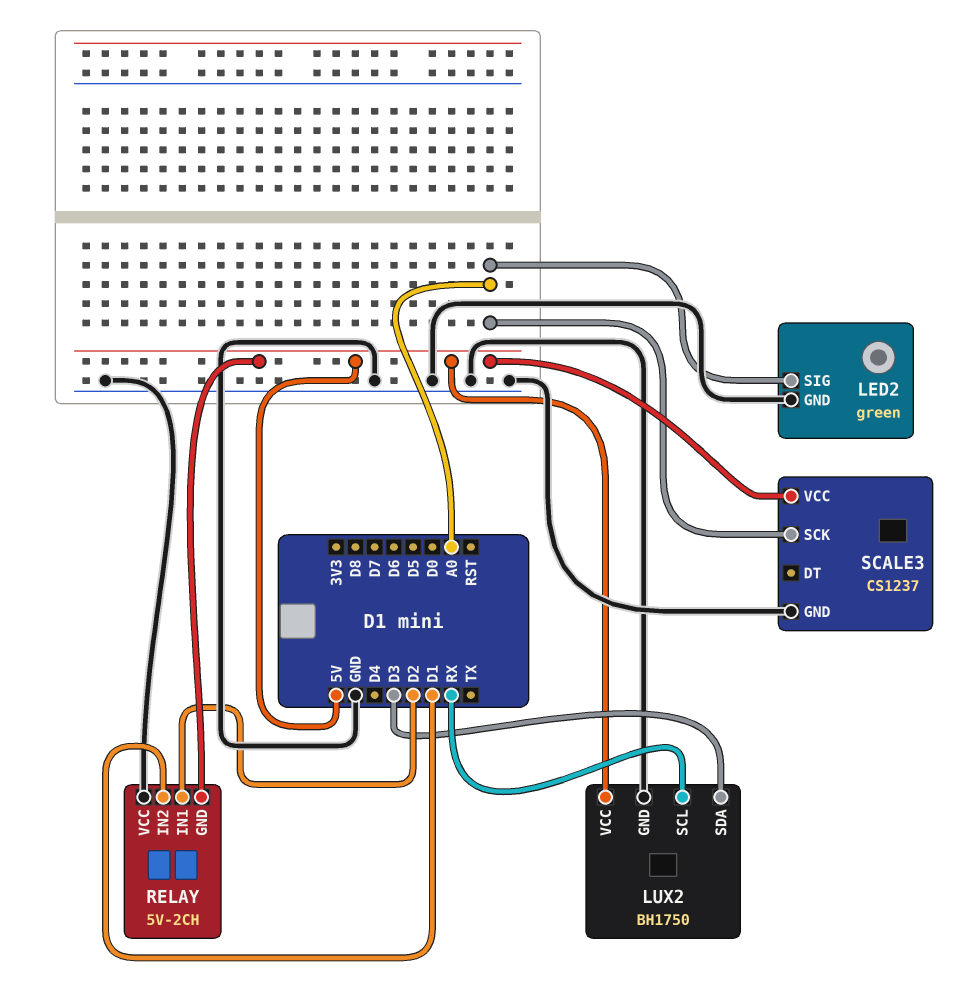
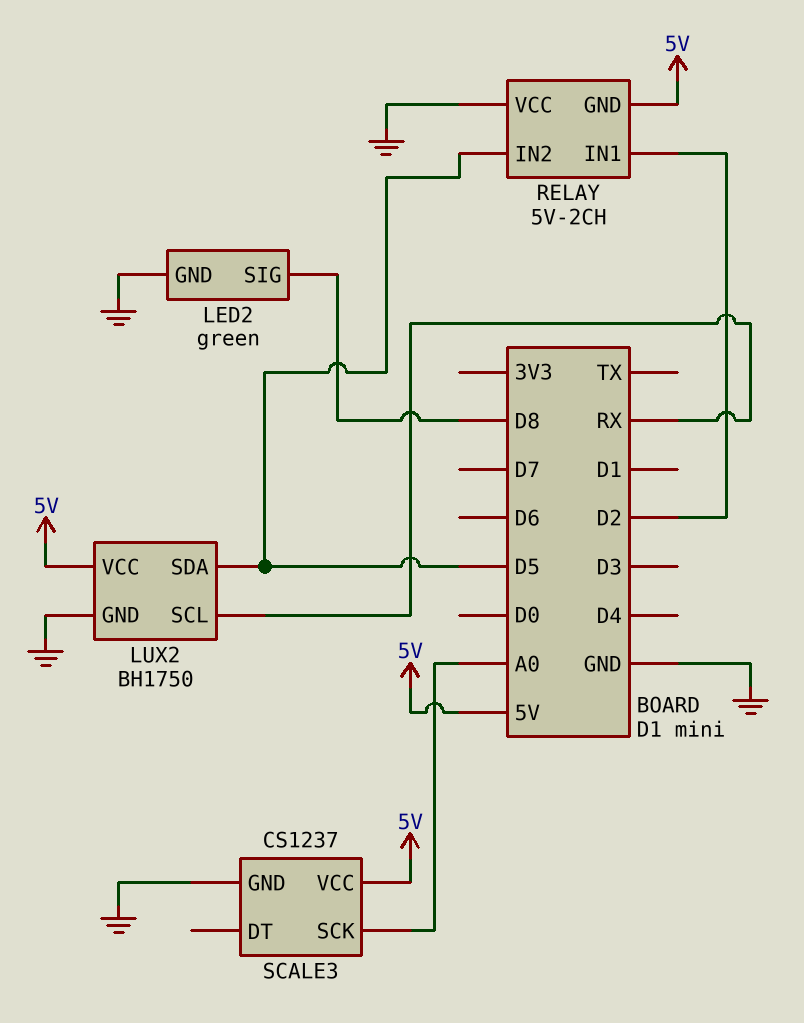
LED2 pin SIG: A0 -> D8
LUX2 pin SDA: D3 -> D5
RELAY pin IN2: D1 -> D5

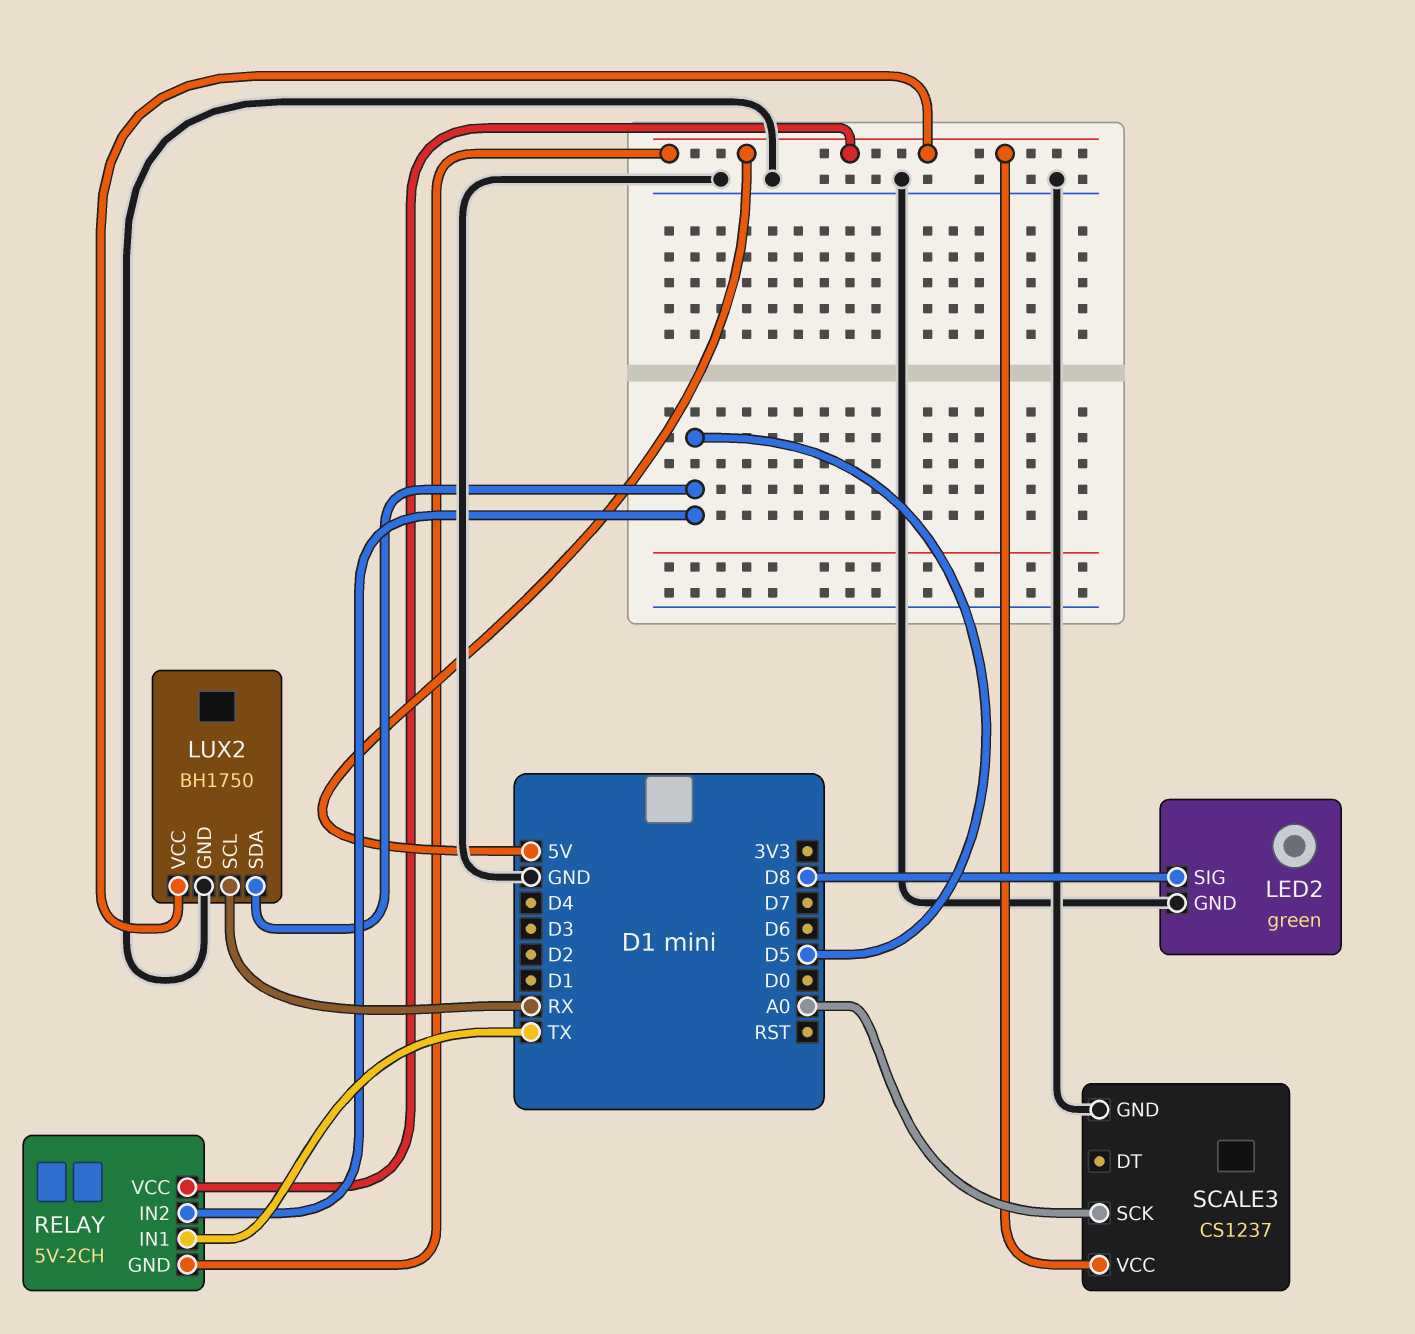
RELAY pin IN1: D2 -> TX
RELAY pin VCC: GND -> 5V

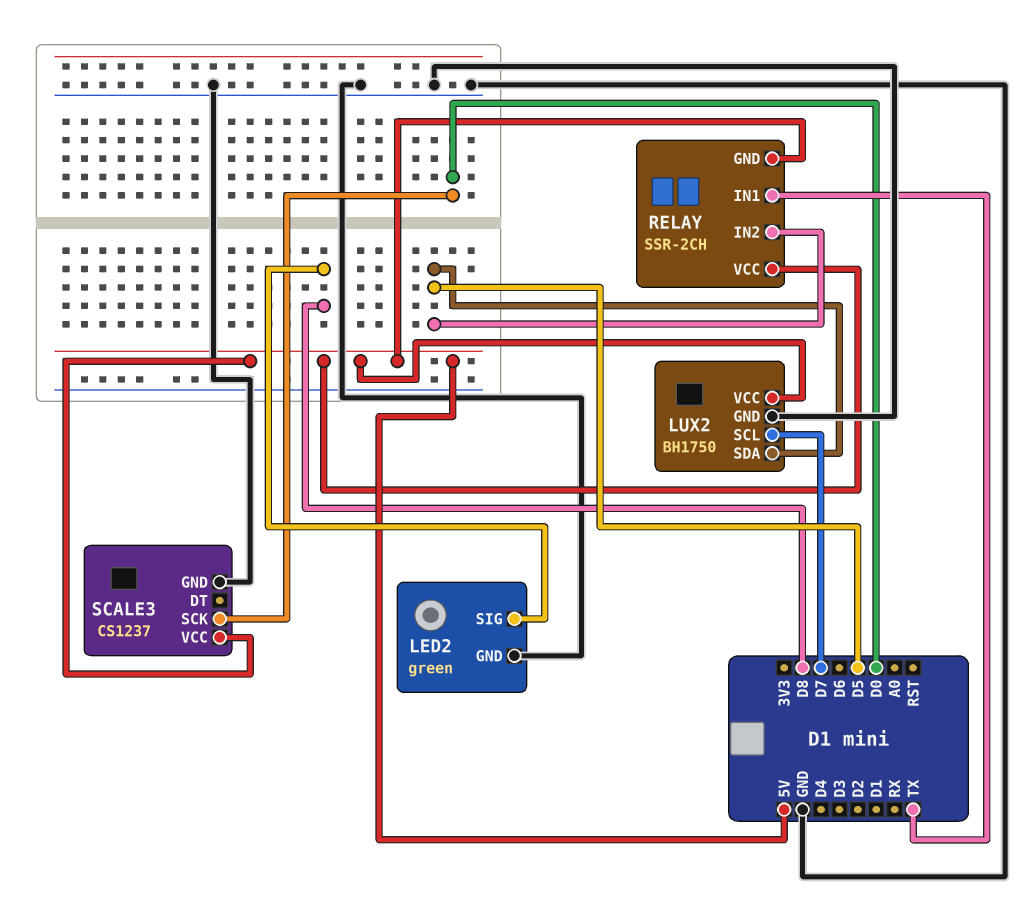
LUX2 pin SCL: RX -> D7
RELAY: 5V-2CH -> SSR-2CH
SCALE3 pin SCK: A0 -> D0

